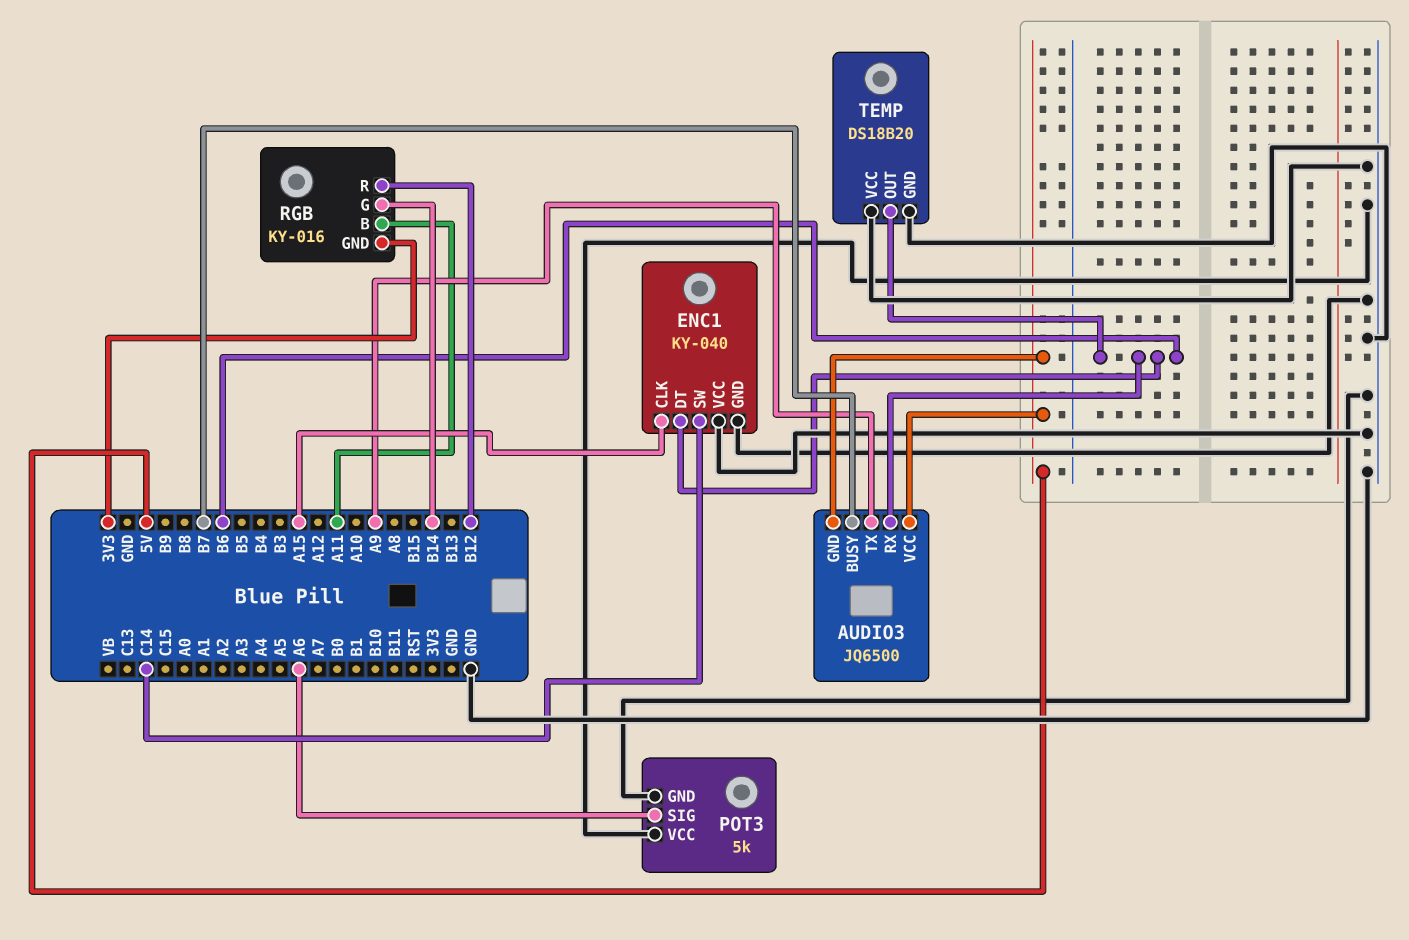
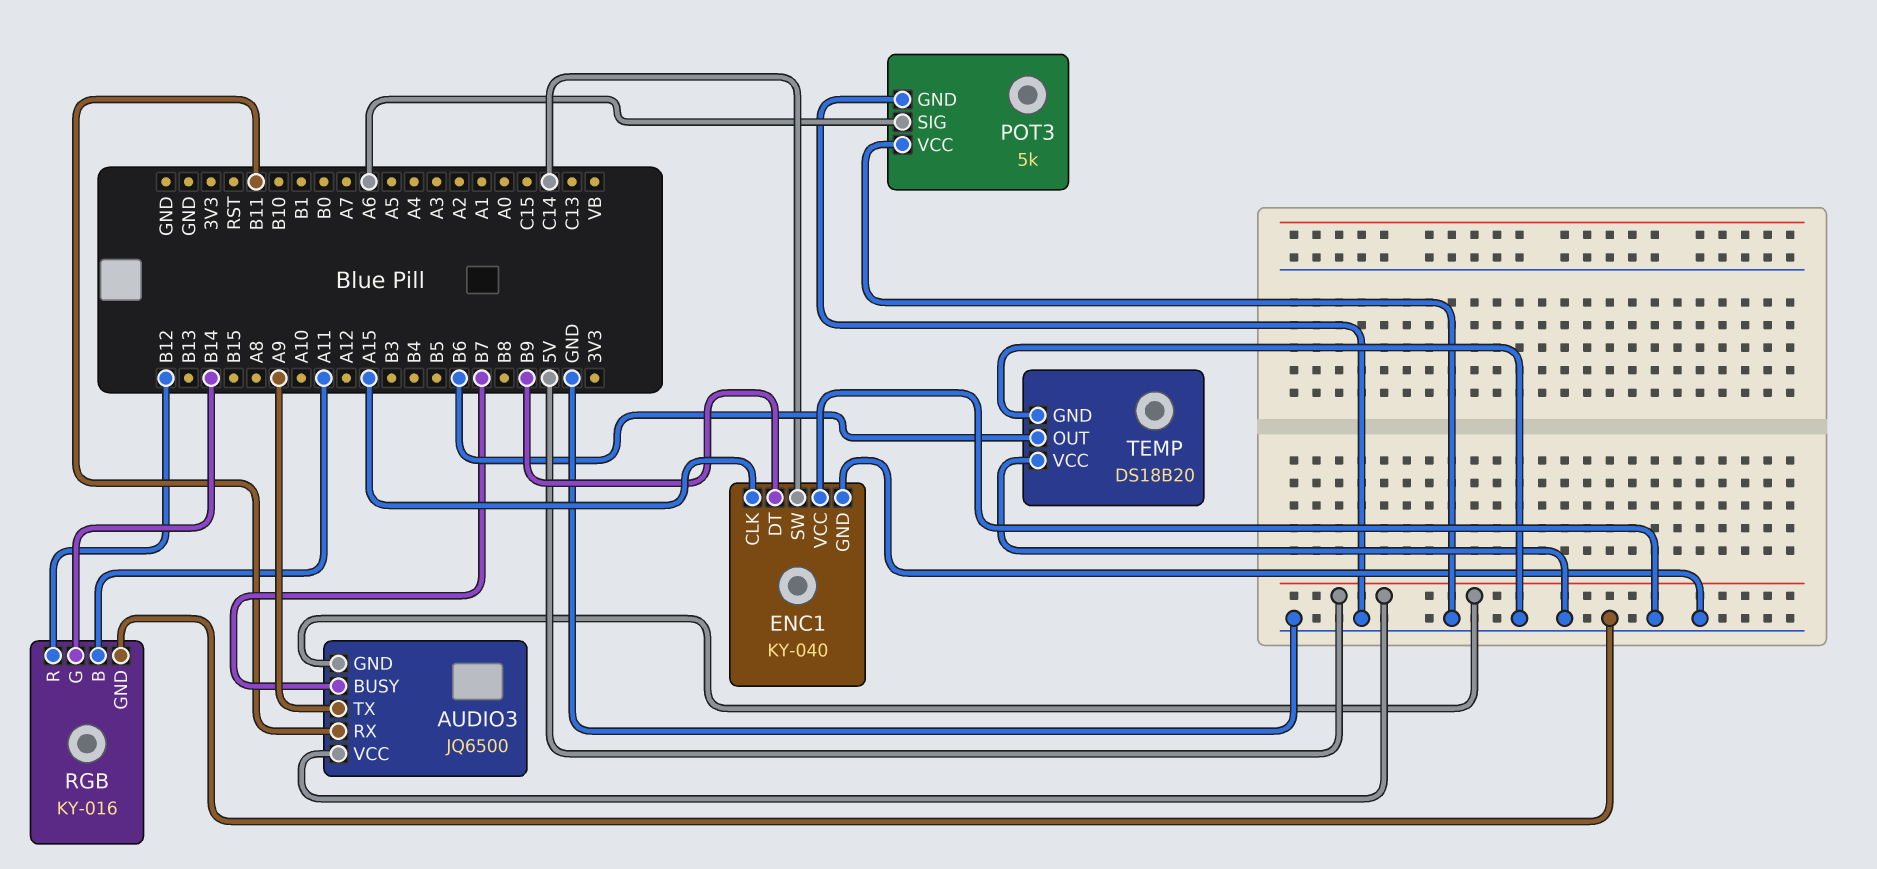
AUDIO3 pin RX: B6 -> B11
ENC1 pin DT: B6 -> B9
RGB pin GND: 3V3 -> GND

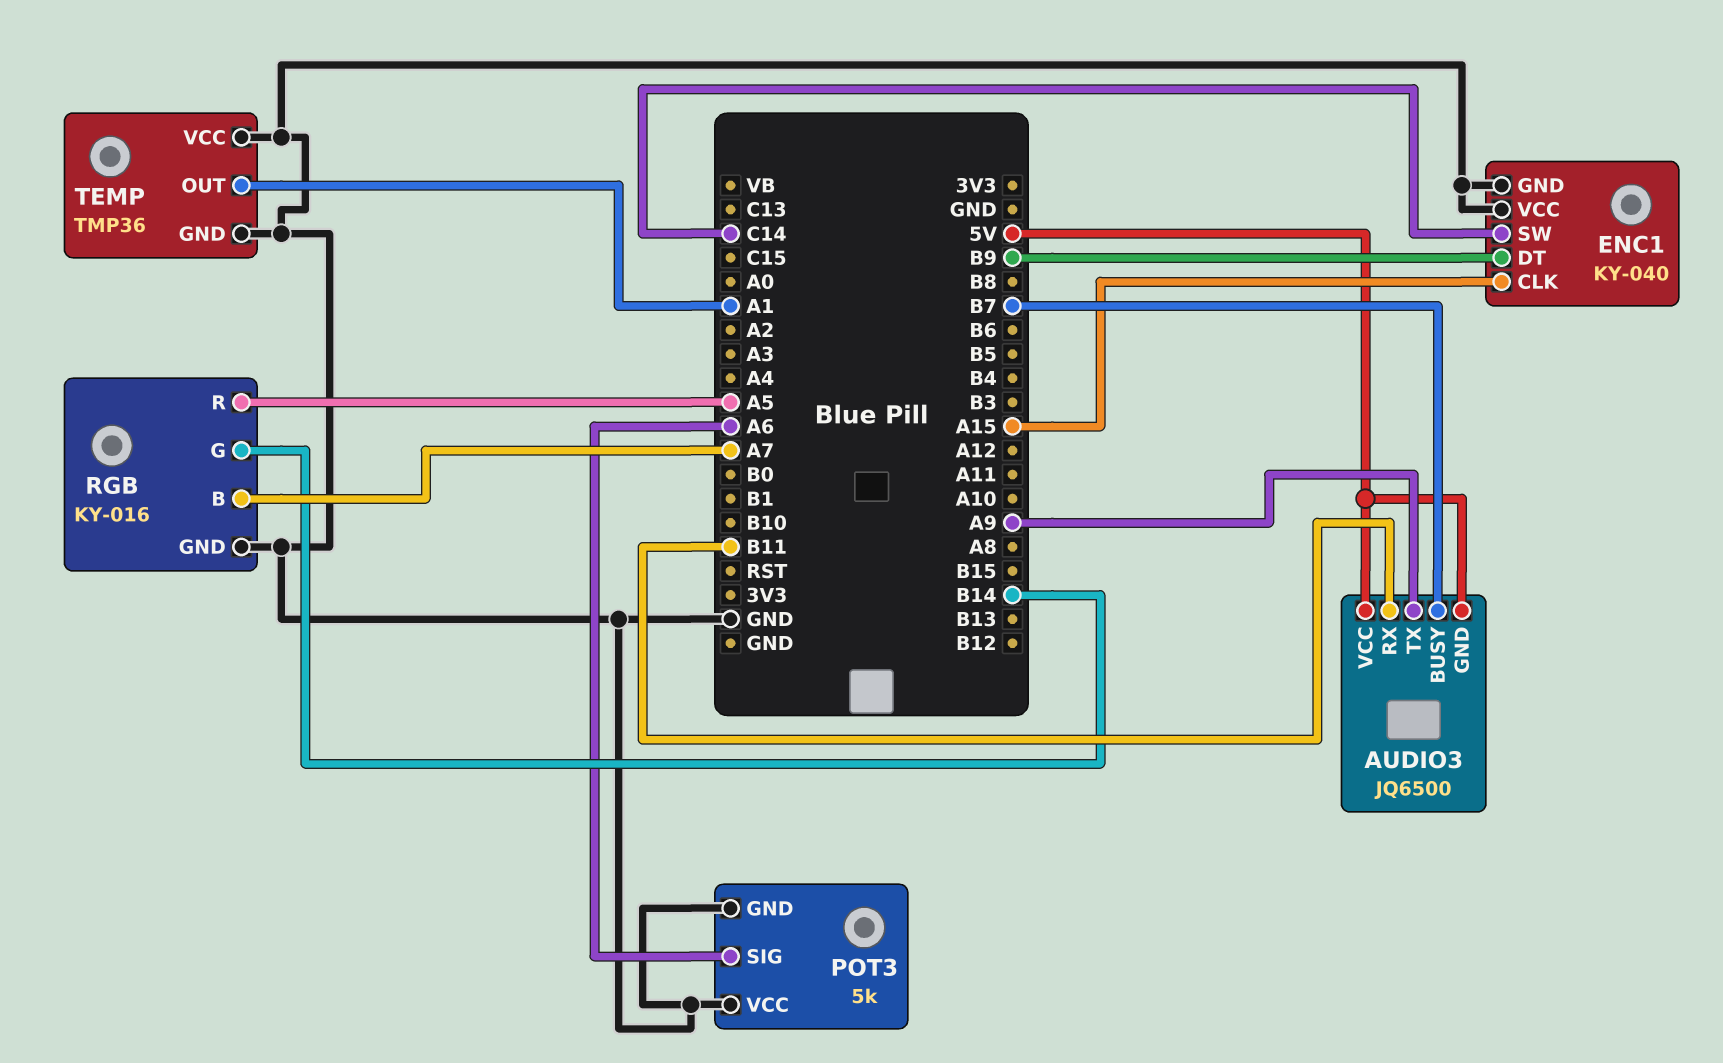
RGB pin B: A11 -> A7
RGB pin R: B12 -> A5
TEMP: DS18B20 -> TMP36
TEMP pin OUT: B6 -> A1

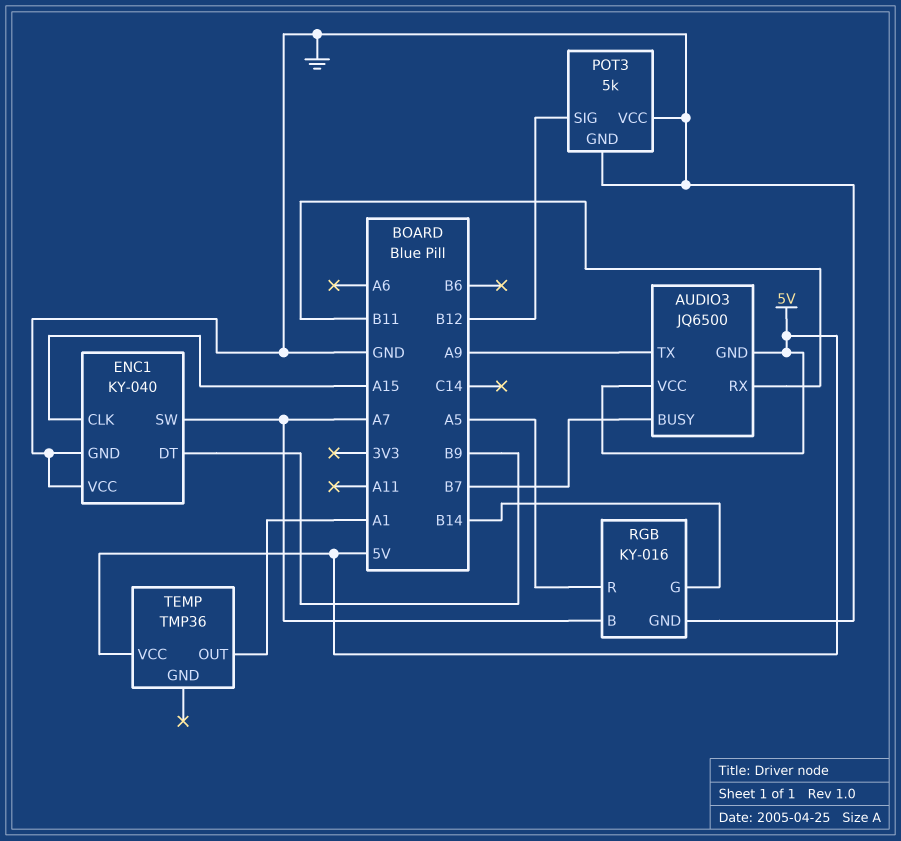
ENC1 pin SW: C14 -> A7
POT3 pin SIG: A6 -> B12
TEMP pin GND: GND -> none
TEMP pin VCC: GND -> 5V

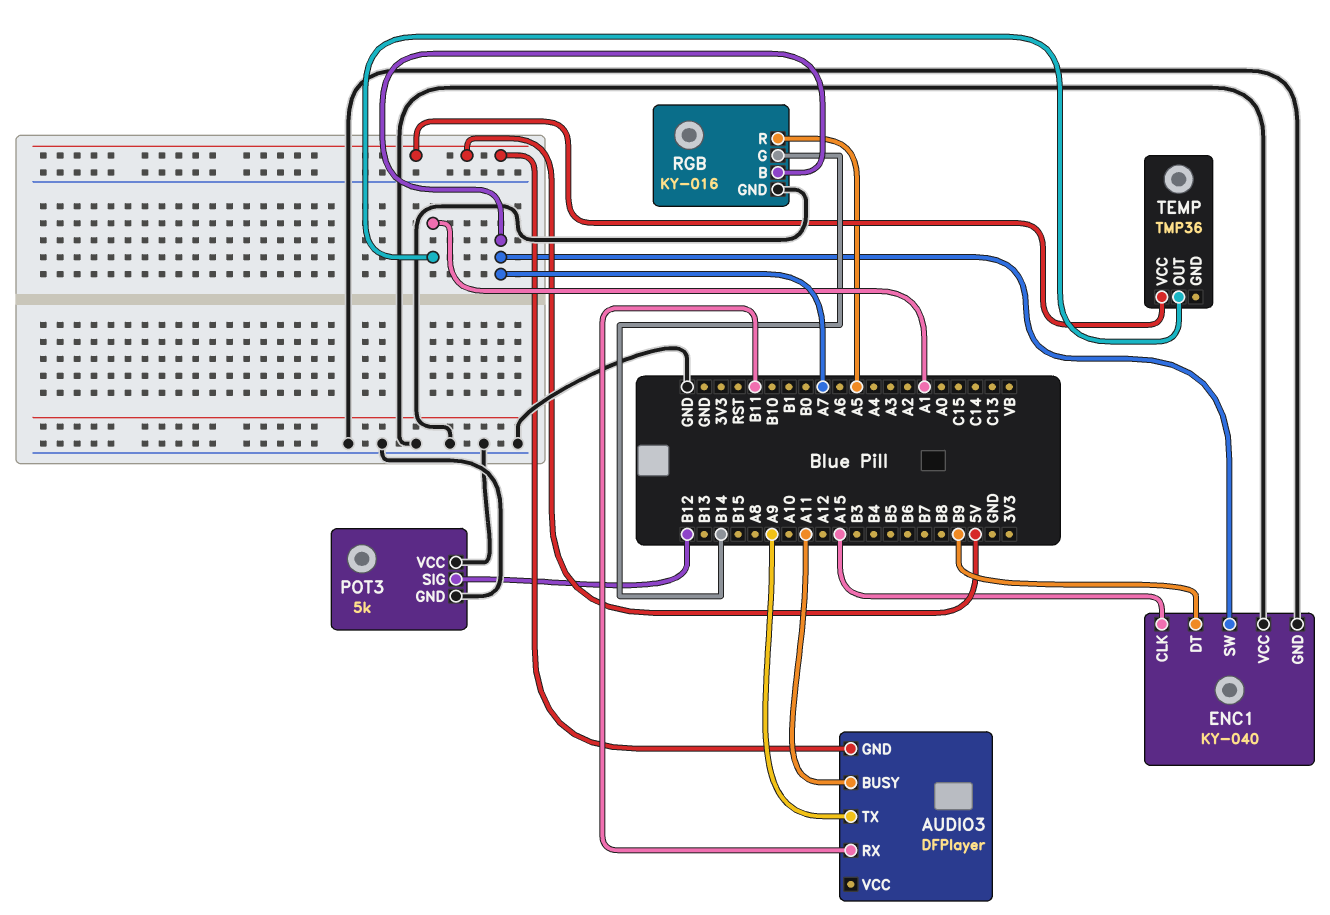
AUDIO3: JQ6500 -> DFPlayer
AUDIO3 pin BUSY: B7 -> A11
AUDIO3 pin VCC: 5V -> none

